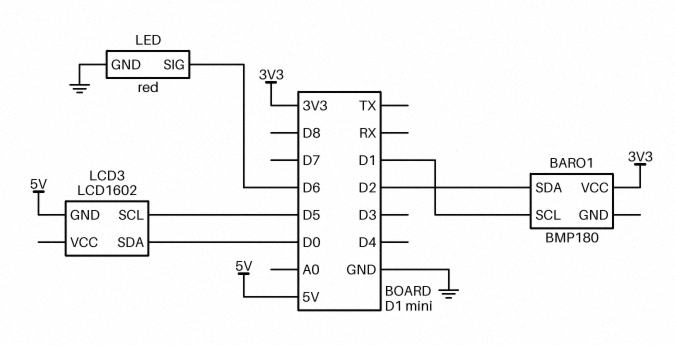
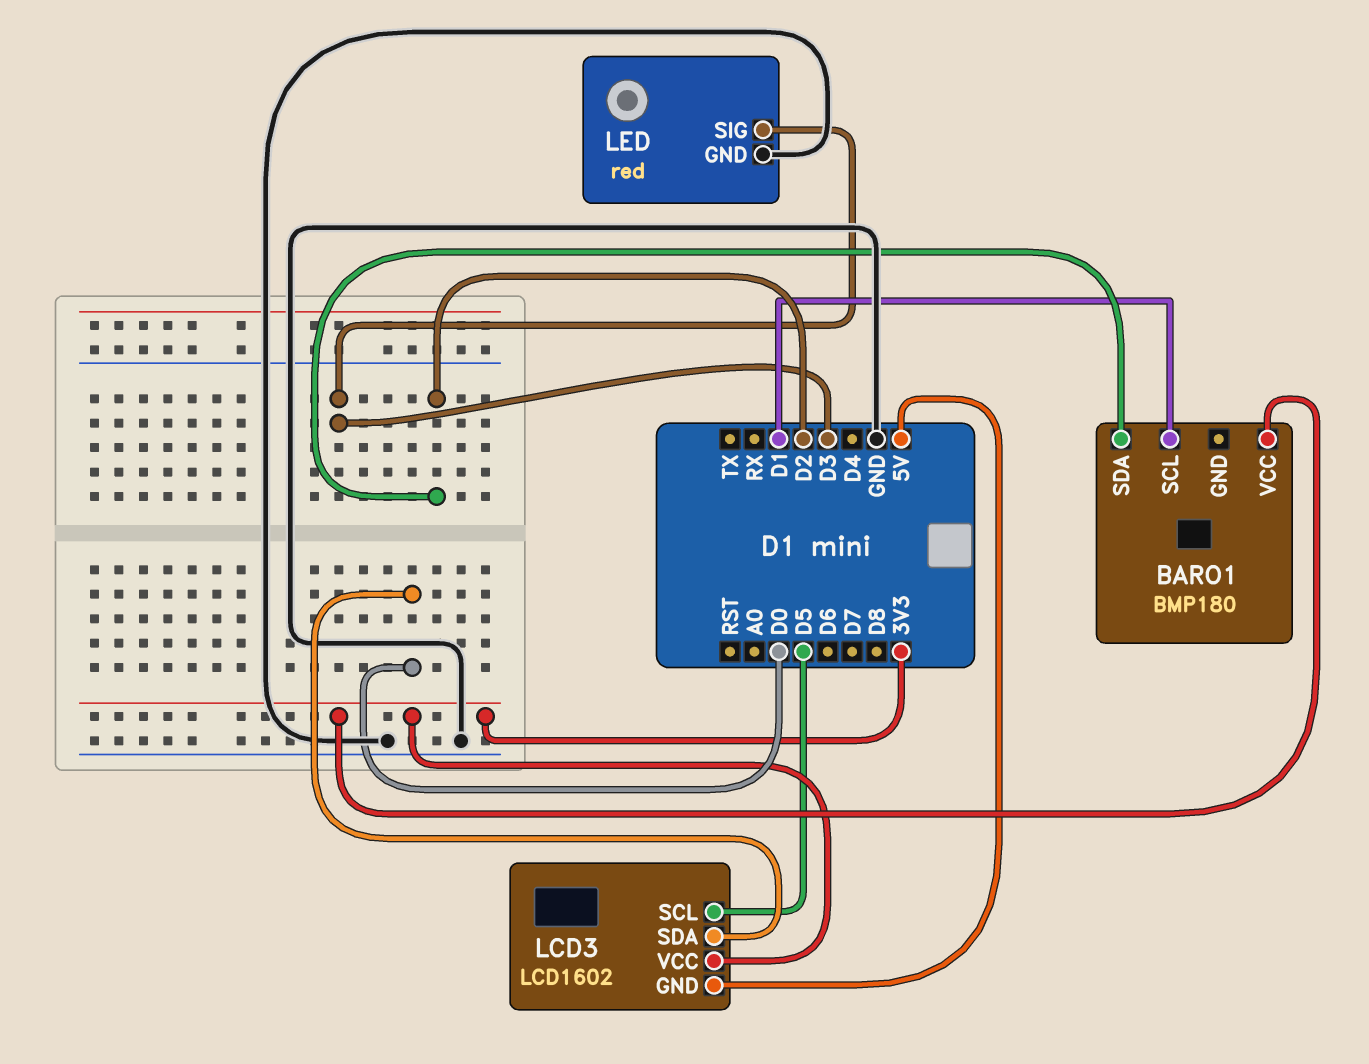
LCD3 pin VCC: none -> 3V3
LED pin SIG: D6 -> D3

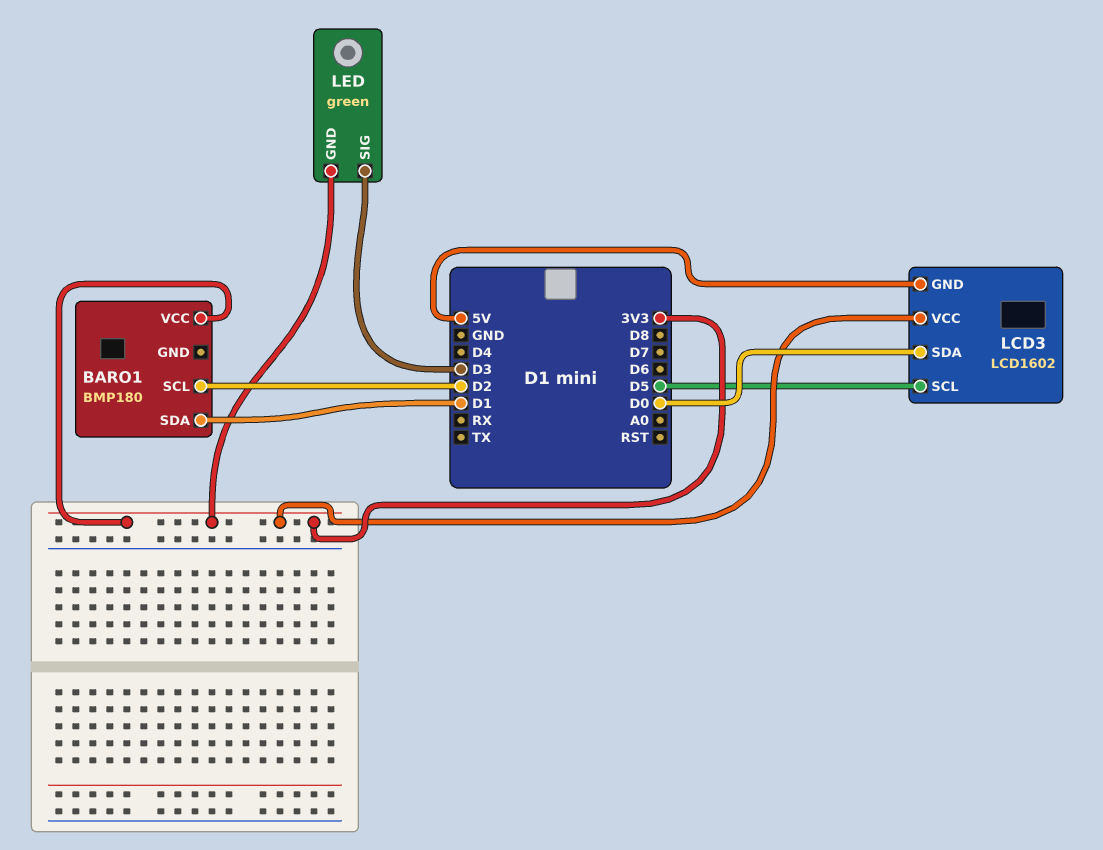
BARO1 pin SCL: D1 -> D2
BARO1 pin SDA: D2 -> D1
LED: red -> green
LED pin GND: GND -> 3V3

